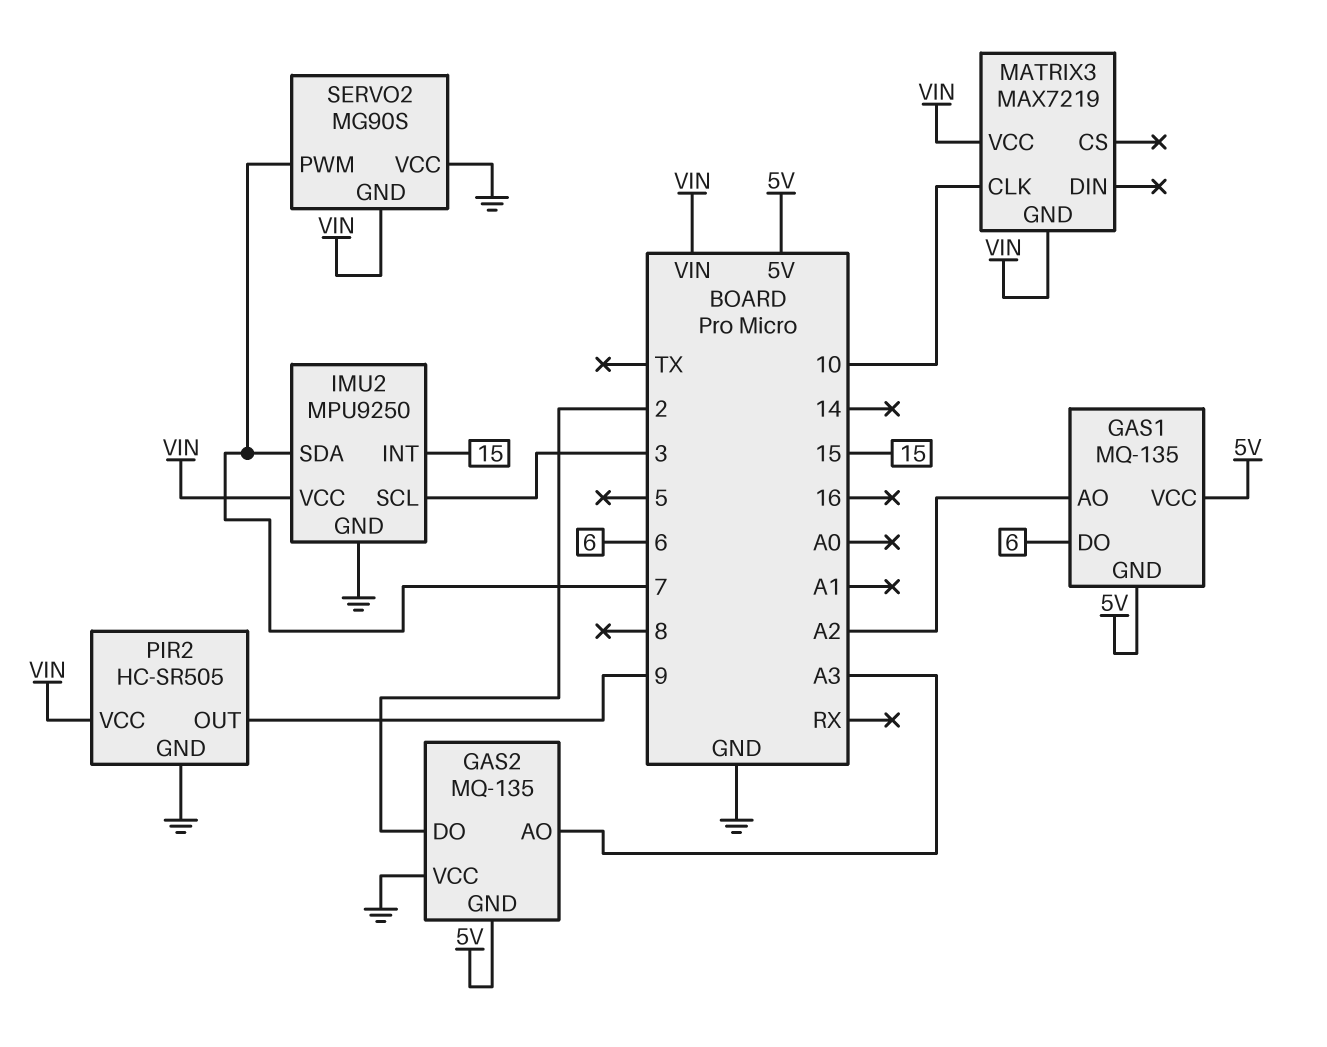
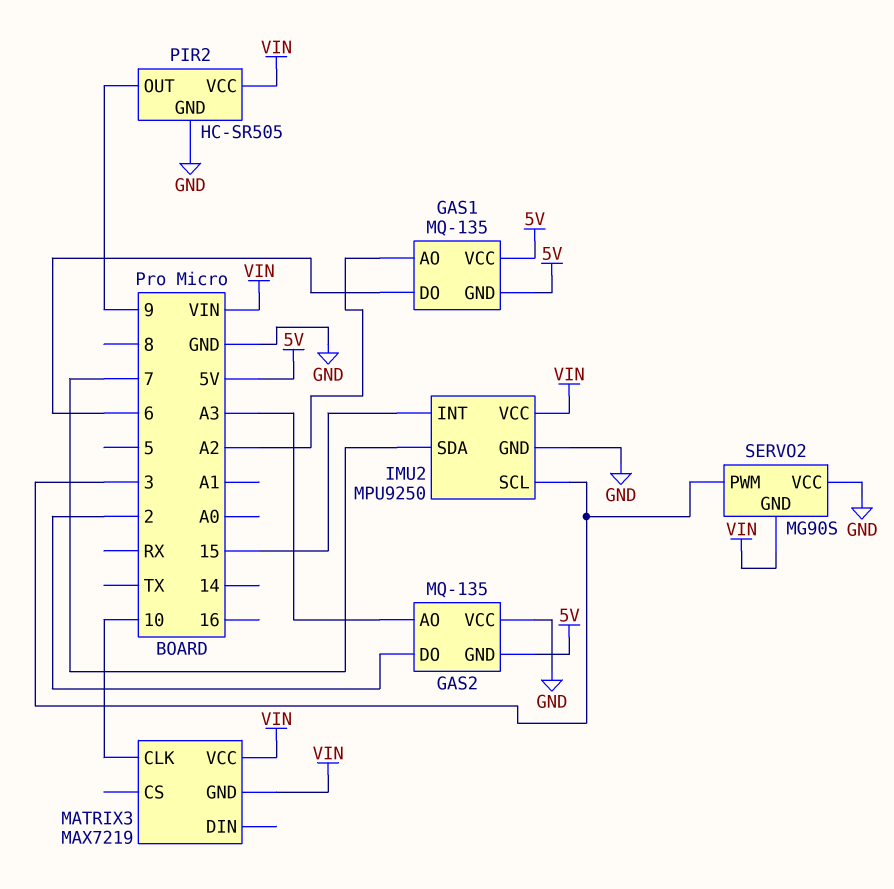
SERVO2 pin PWM: 7 -> 3

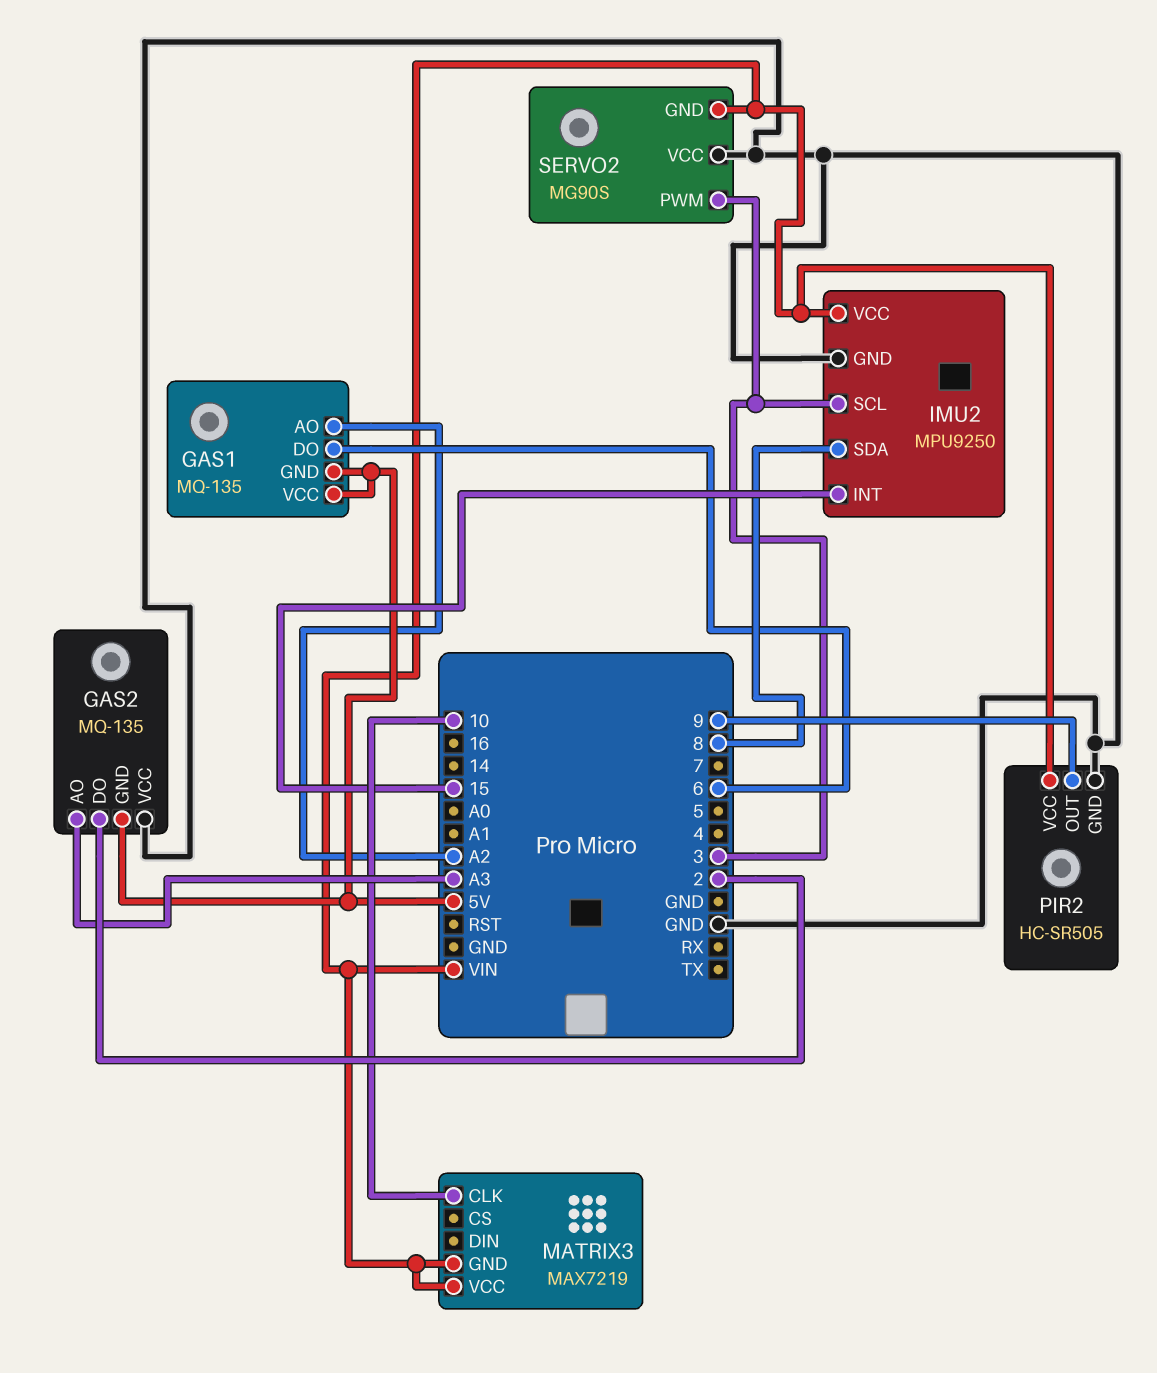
IMU2 pin SDA: 7 -> 8

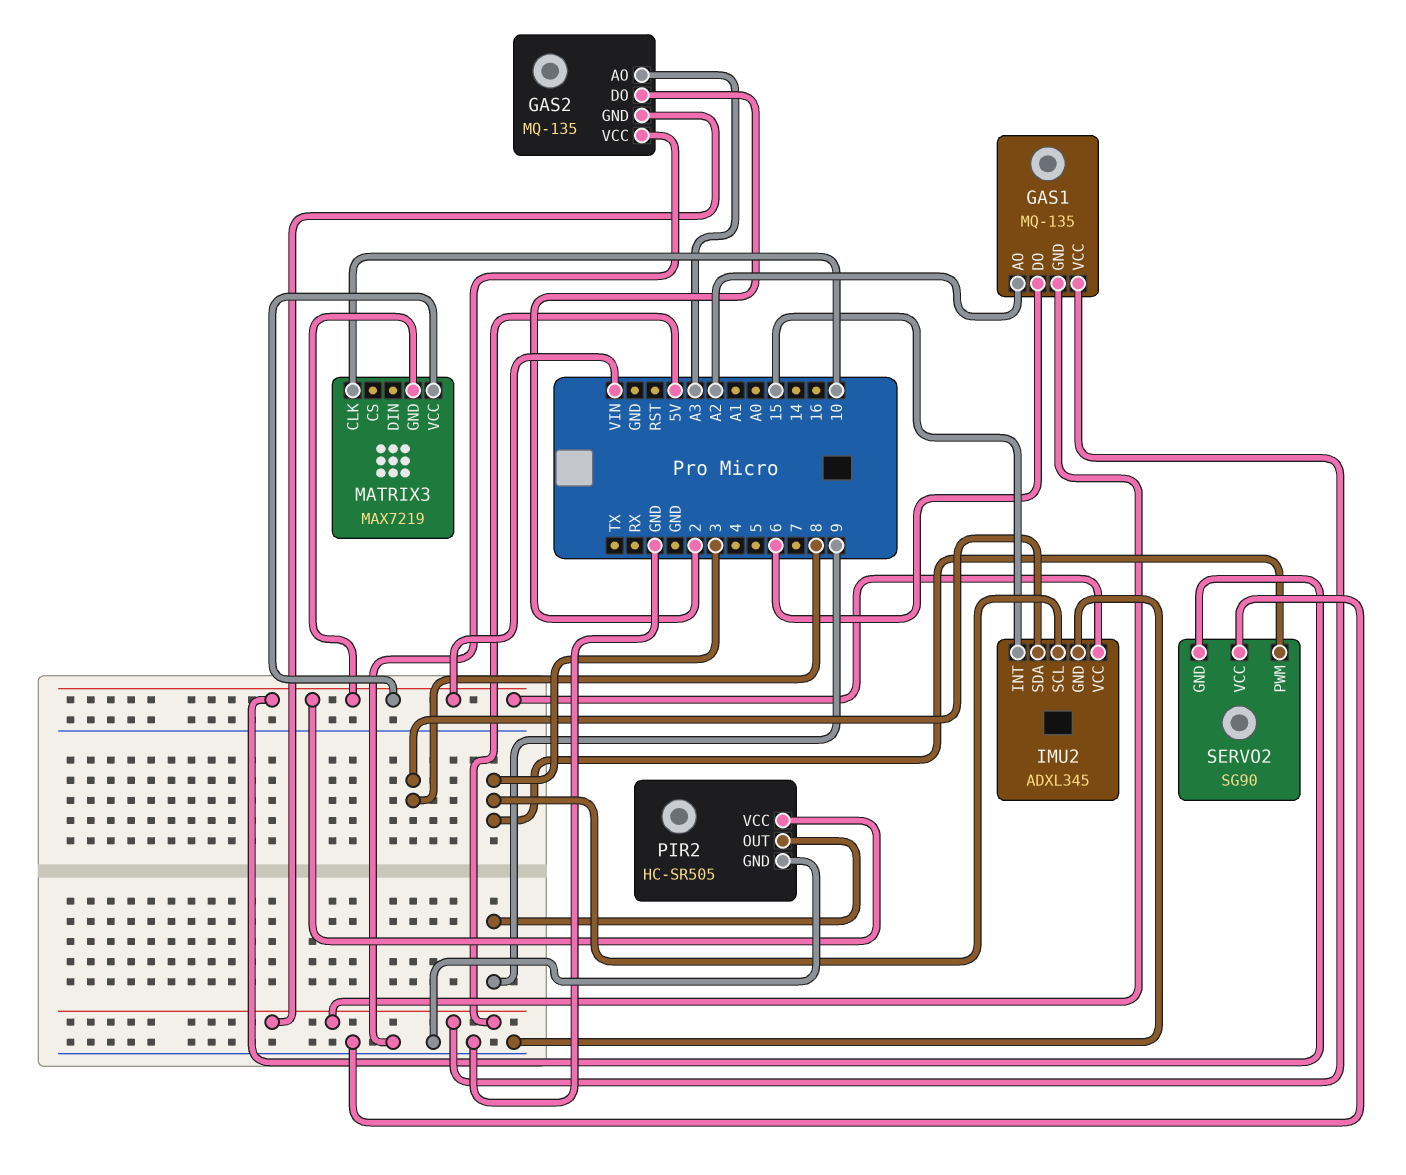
IMU2: MPU9250 -> ADXL345
SERVO2: MG90S -> SG90

